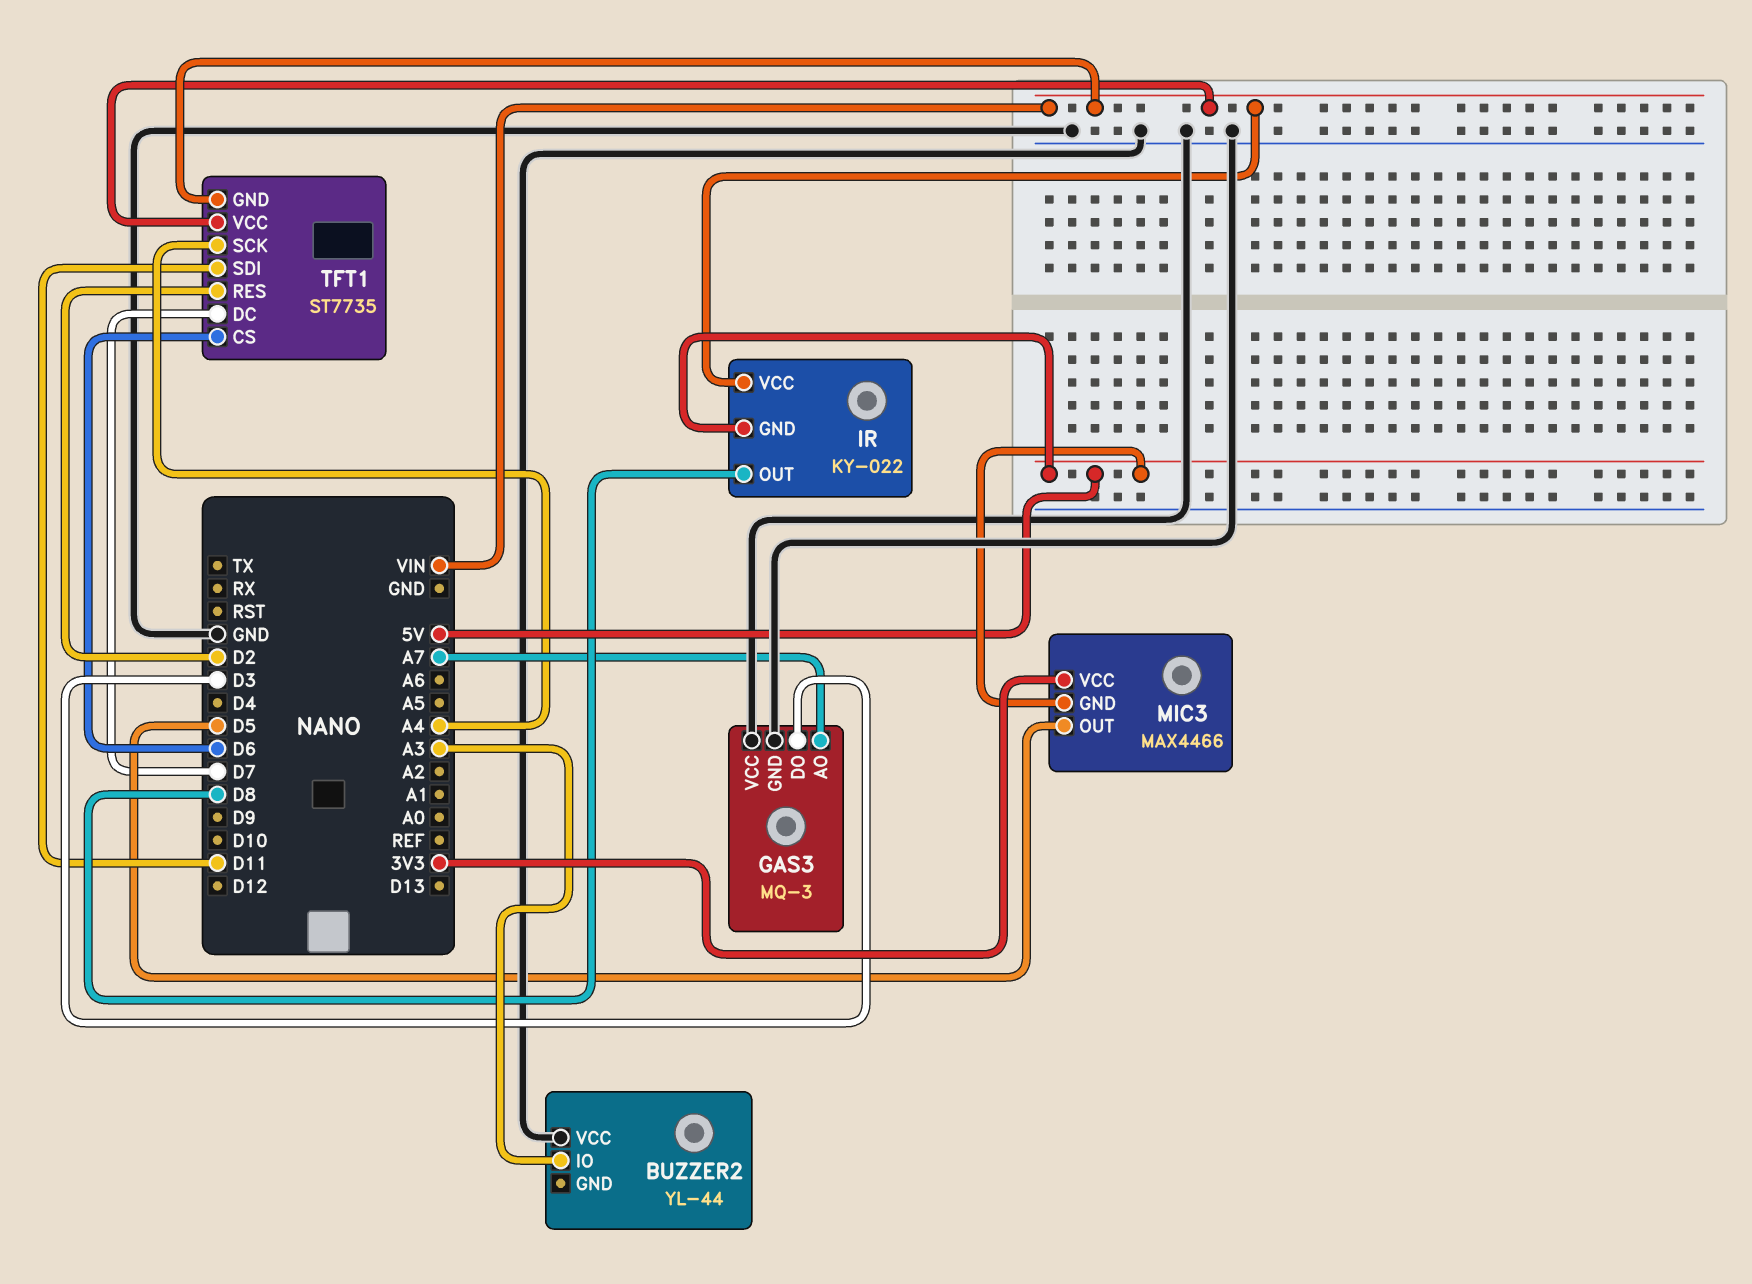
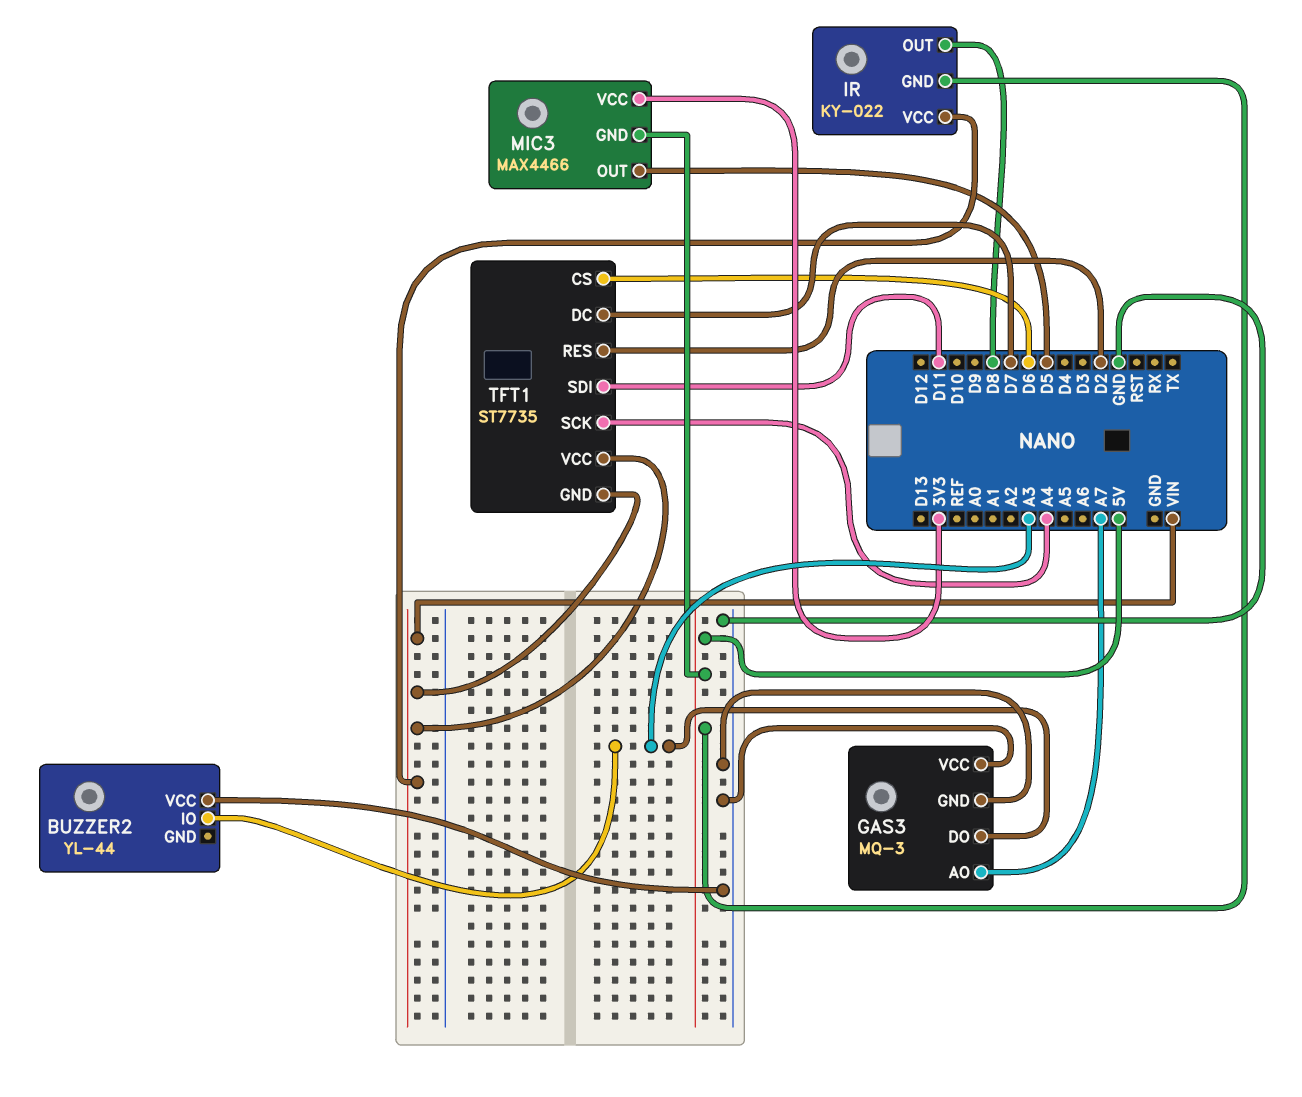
GAS3 pin DO: D3 -> A3

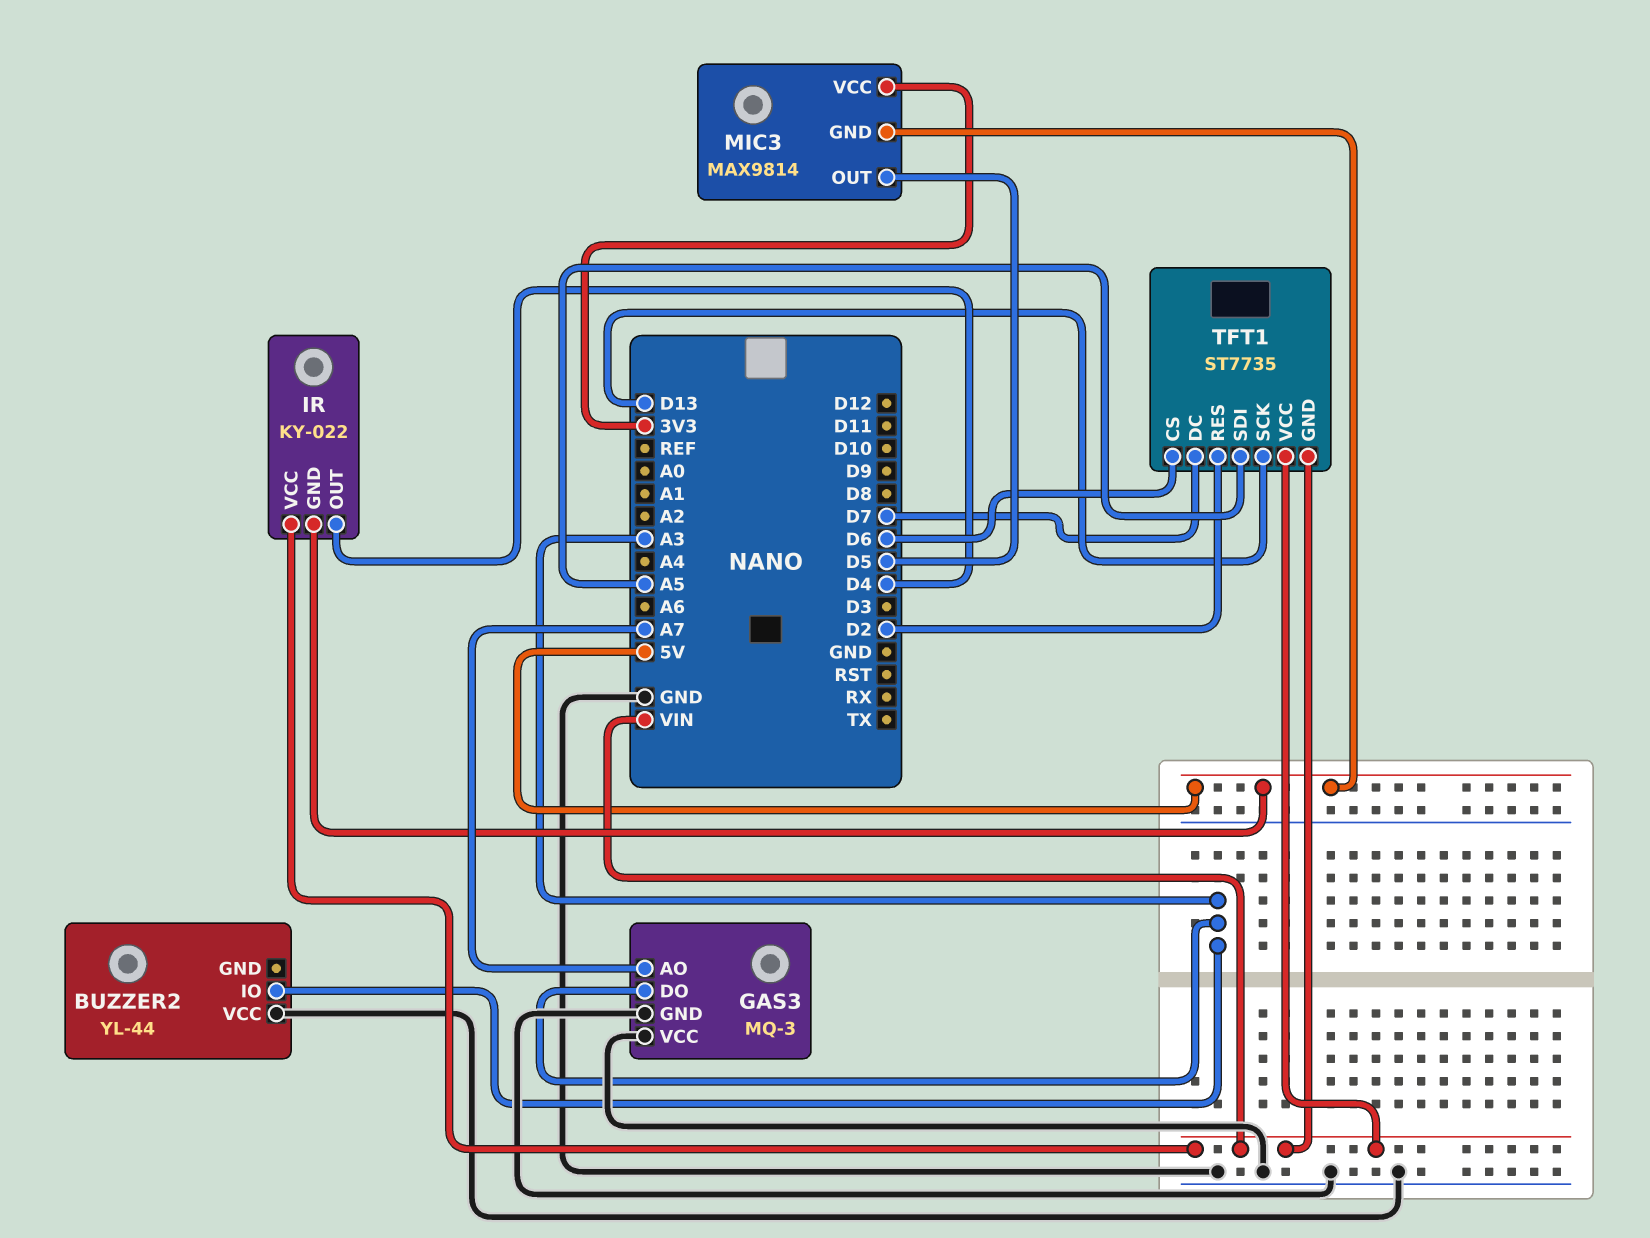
IR pin OUT: D8 -> D4
MIC3: MAX4466 -> MAX9814
TFT1 pin SCK: A4 -> D13
TFT1 pin SDI: D11 -> A5

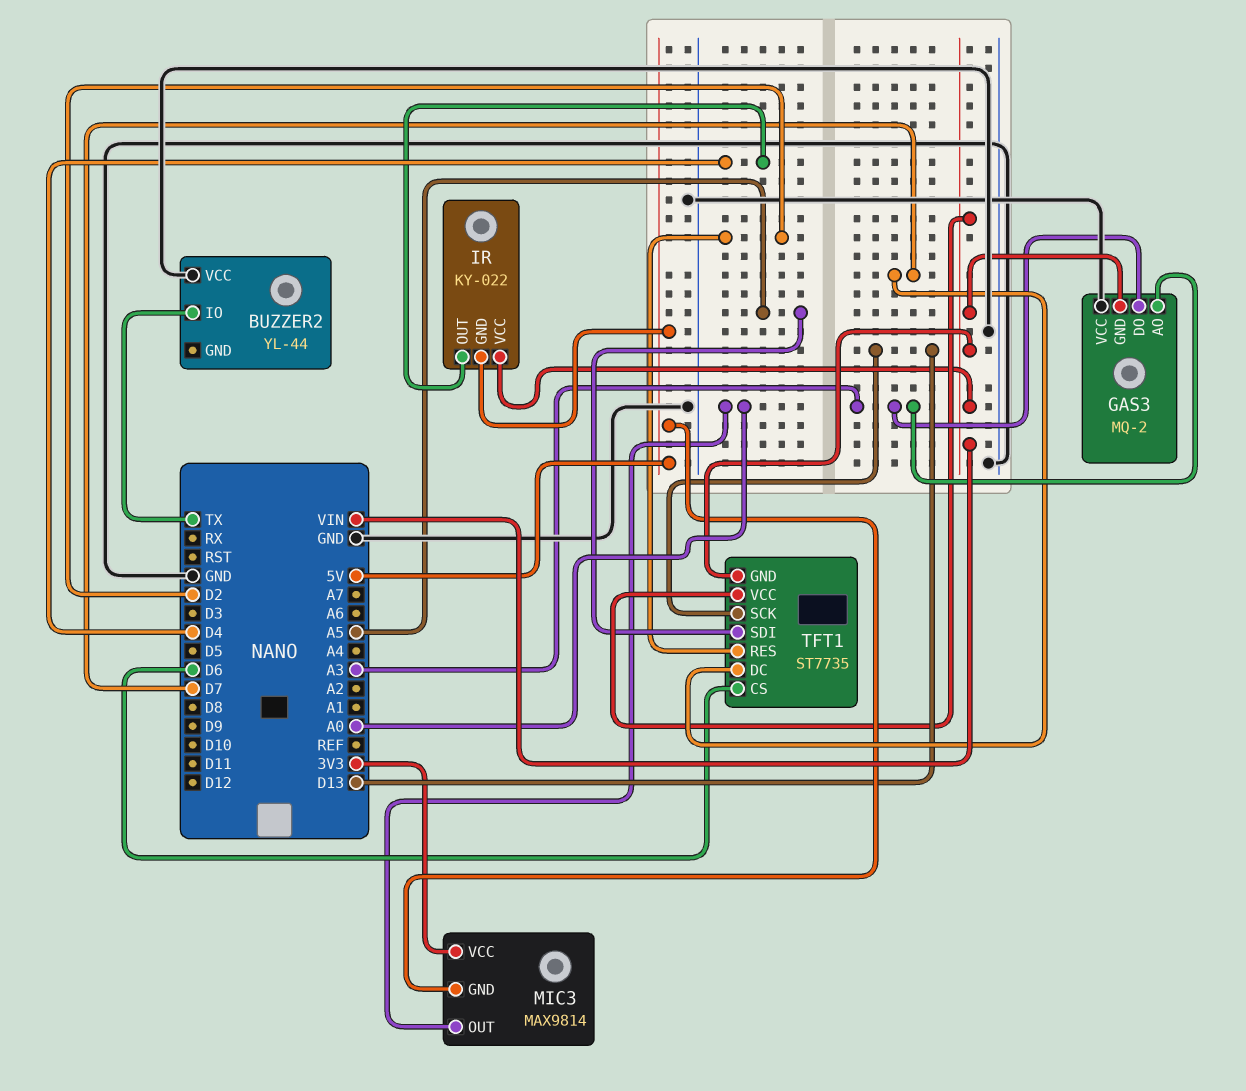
BUZZER2 pin IO: A3 -> TX
GAS3: MQ-3 -> MQ-2
GAS3 pin AO: A7 -> A3
GAS3 pin GND: GND -> VIN
MIC3 pin OUT: D5 -> A0

